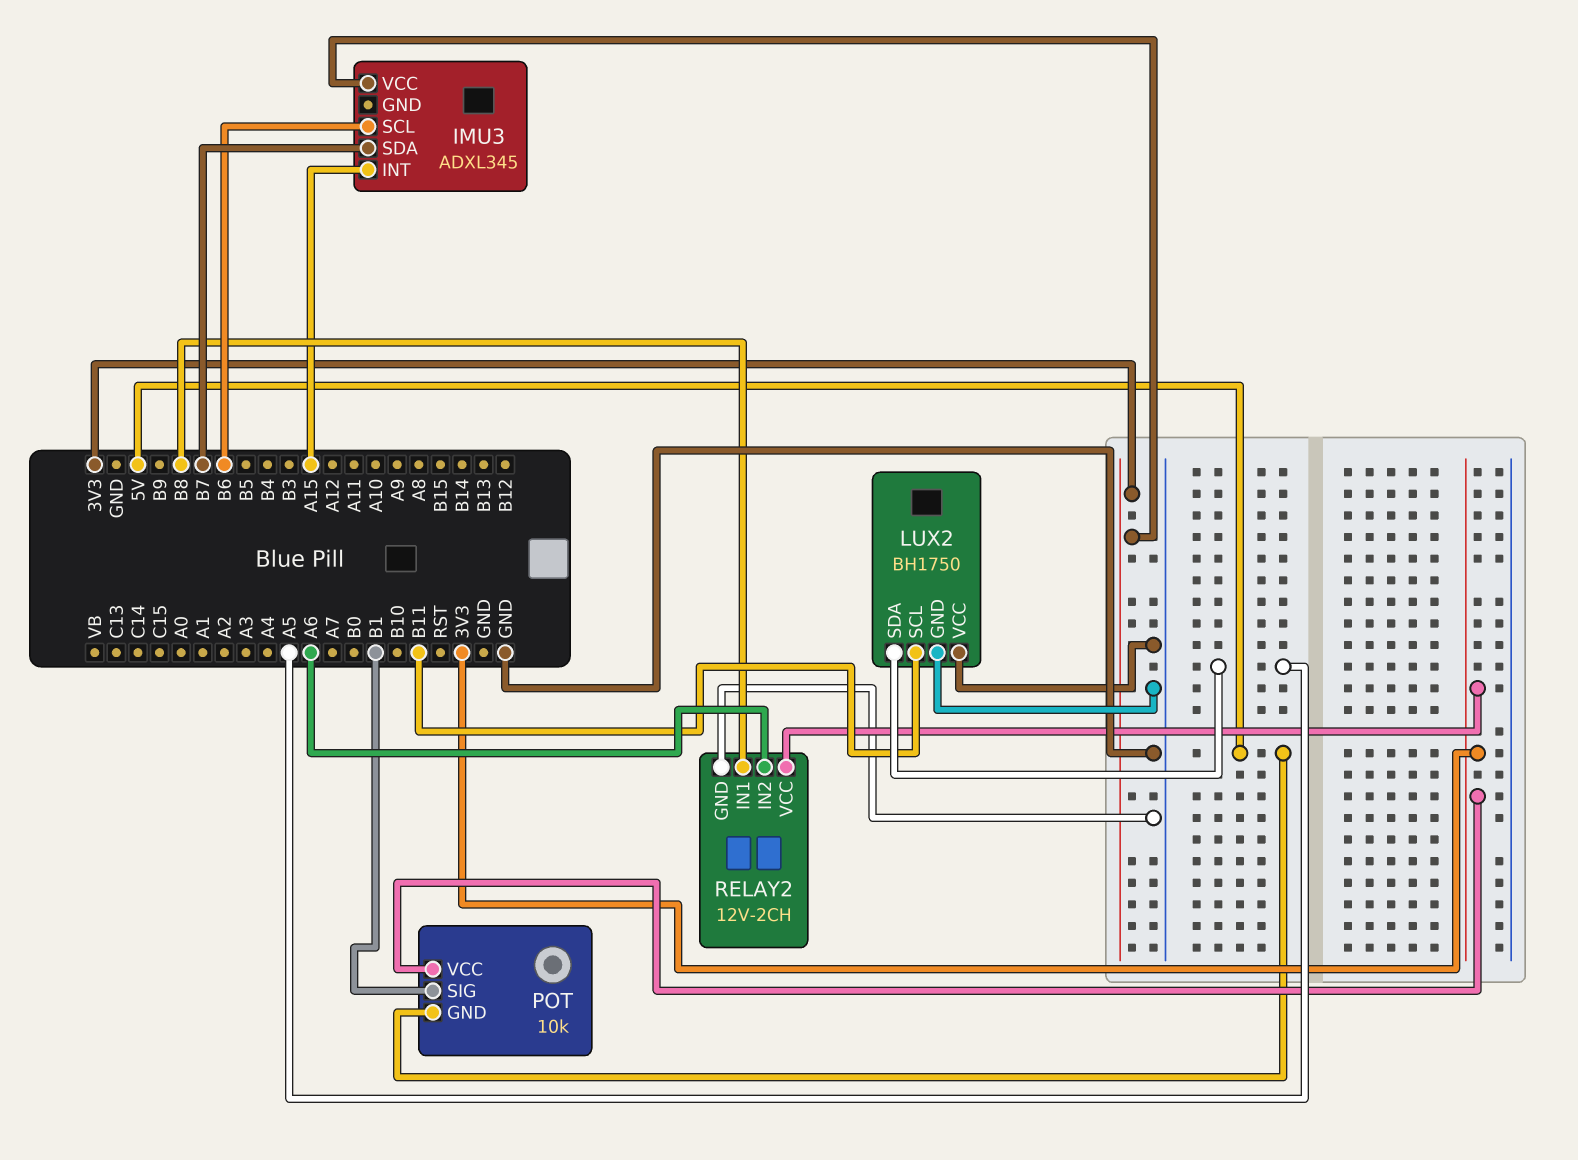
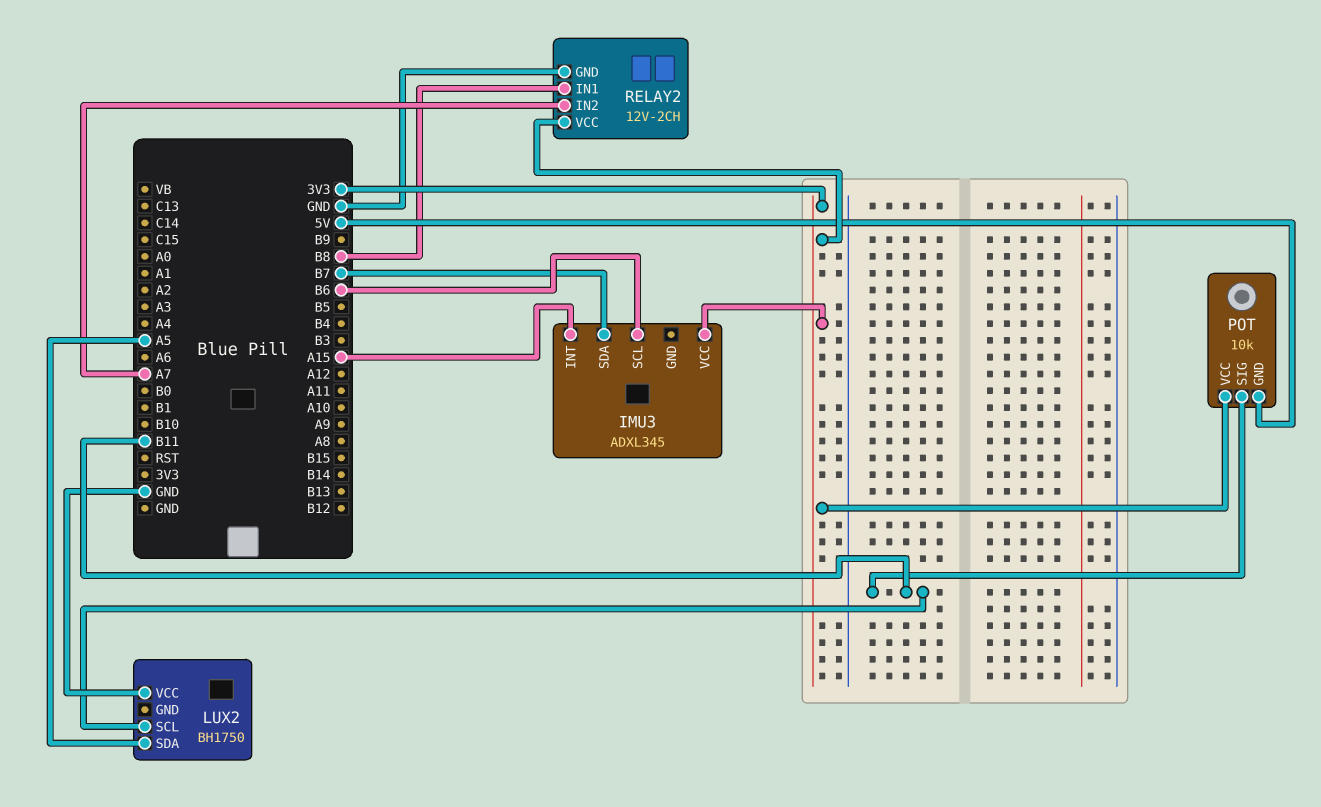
LUX2 pin GND: GND -> none
POT pin SIG: B1 -> B11
RELAY2 pin IN2: A6 -> A7

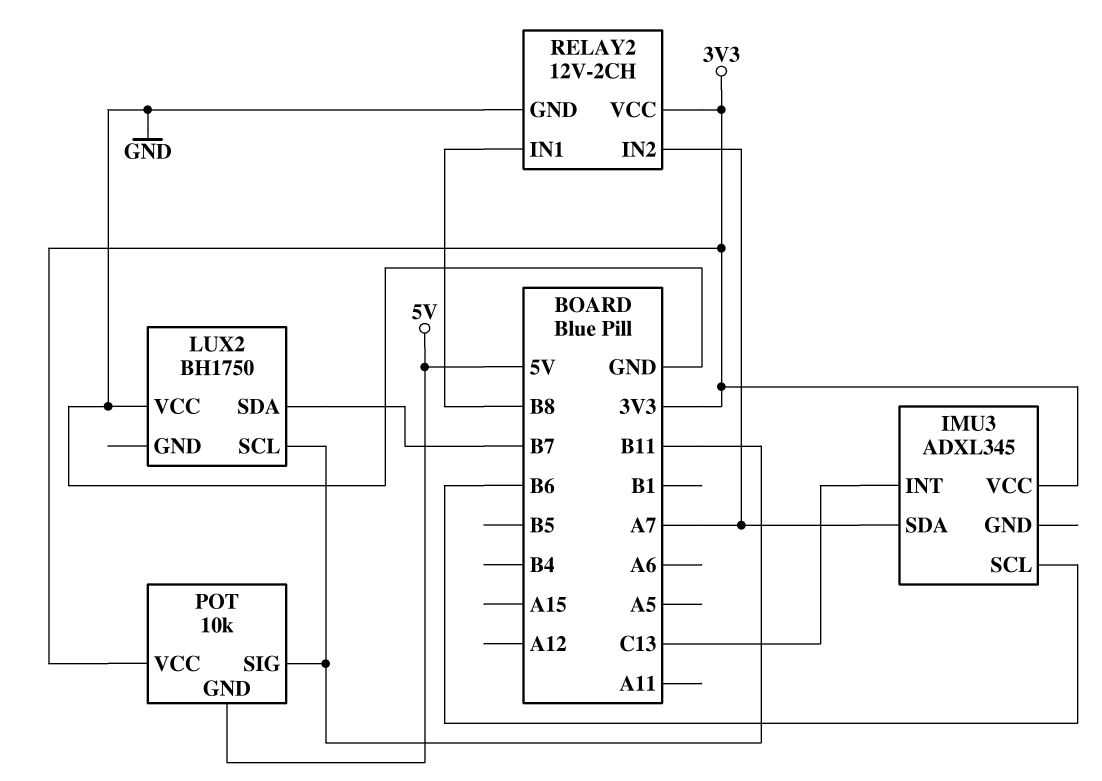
IMU3 pin INT: A15 -> C13
IMU3 pin SDA: B7 -> A7
LUX2 pin SDA: A5 -> B7

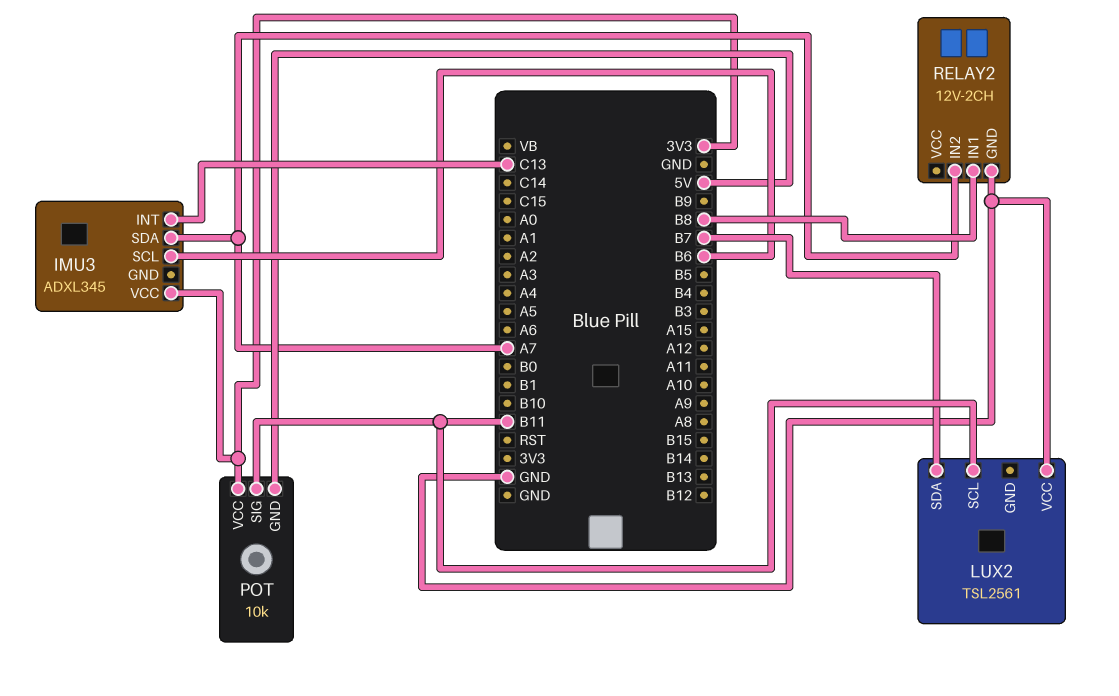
LUX2: BH1750 -> TSL2561
RELAY2 pin VCC: 3V3 -> none

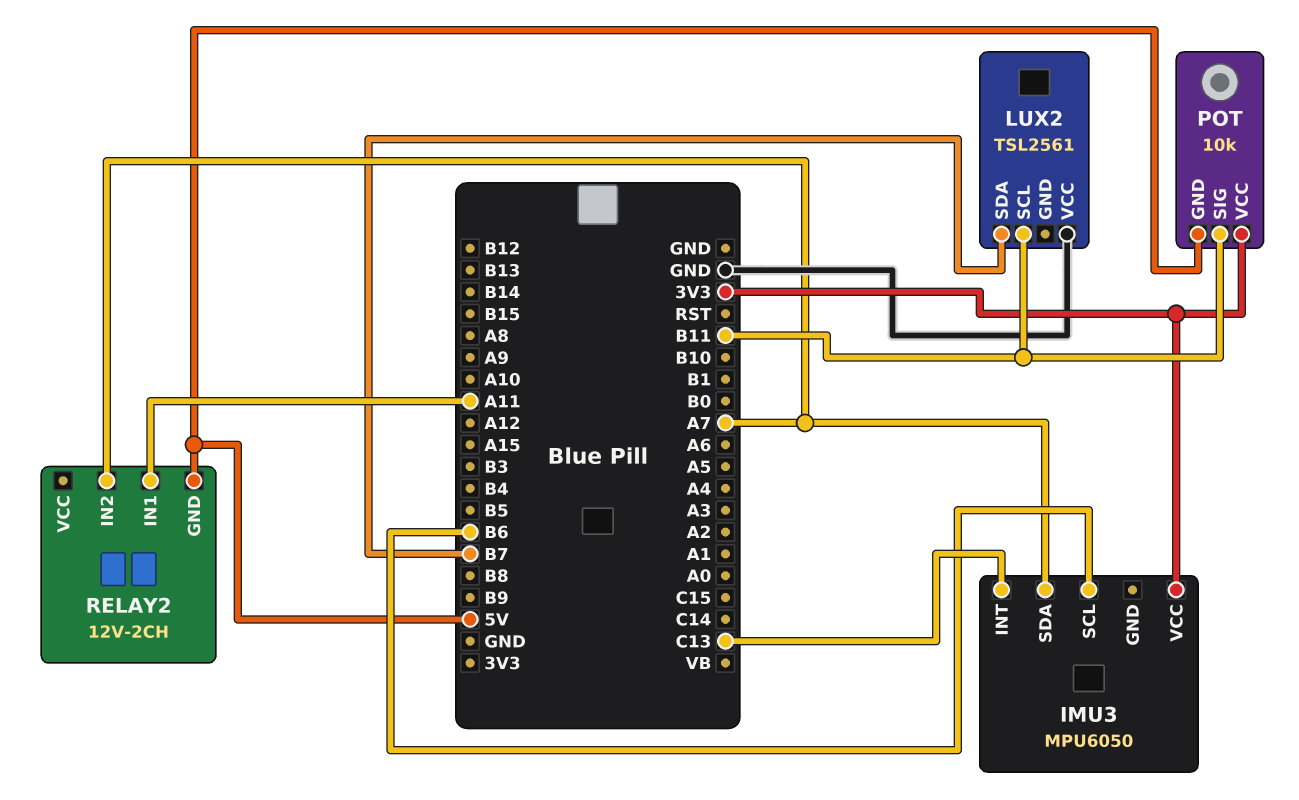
IMU3: ADXL345 -> MPU6050
RELAY2 pin GND: GND -> 5V
RELAY2 pin IN1: B8 -> A11

